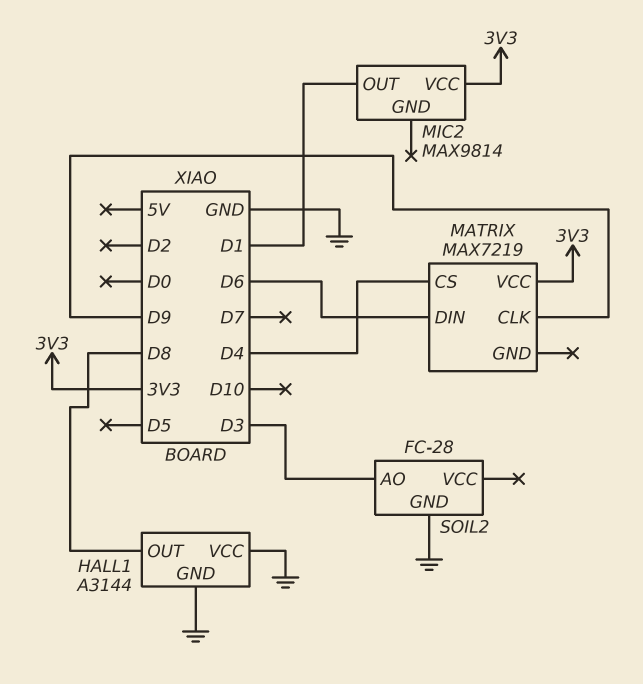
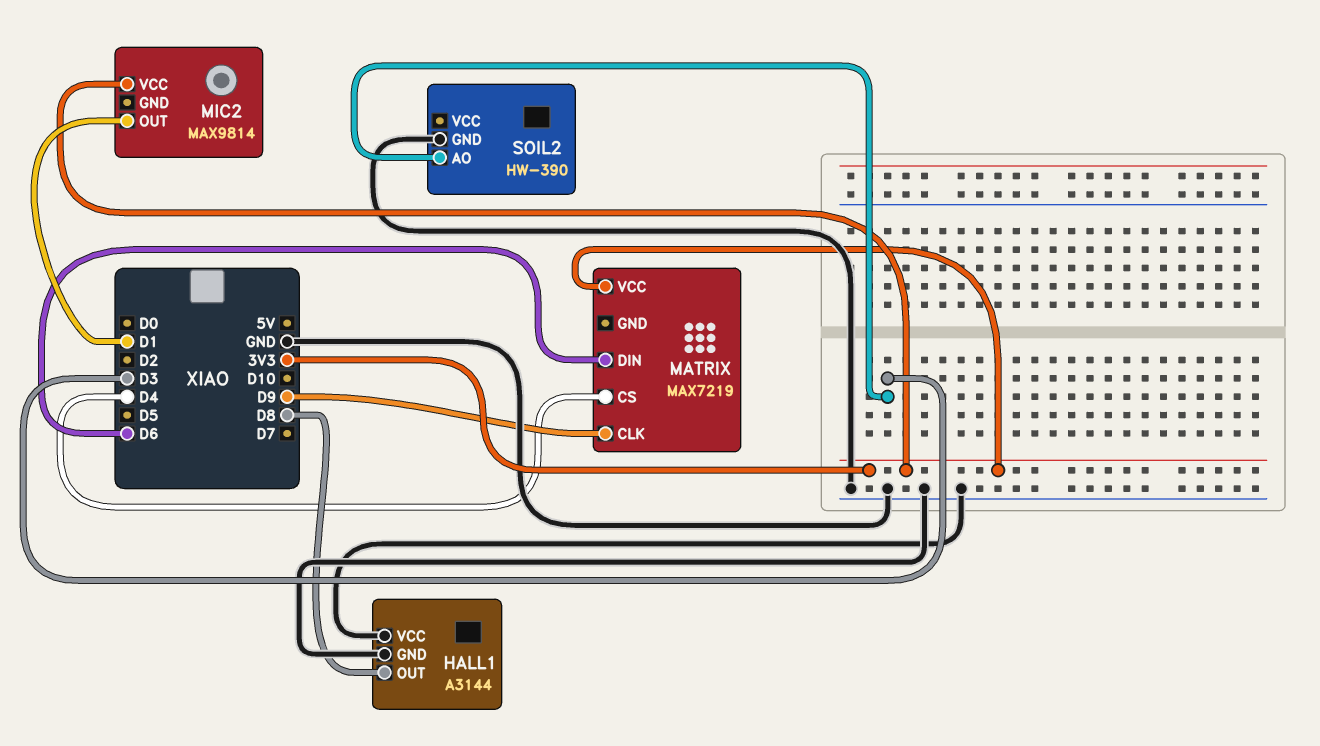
SOIL2: FC-28 -> HW-390

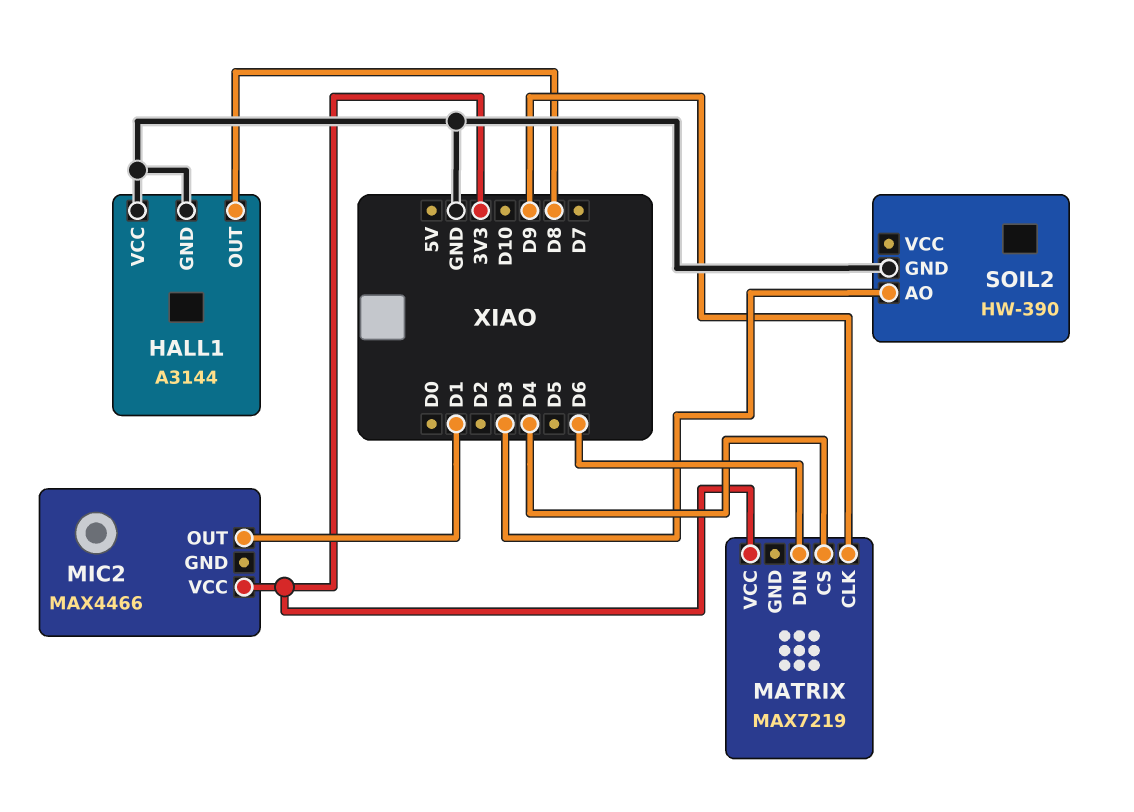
MIC2: MAX9814 -> MAX4466

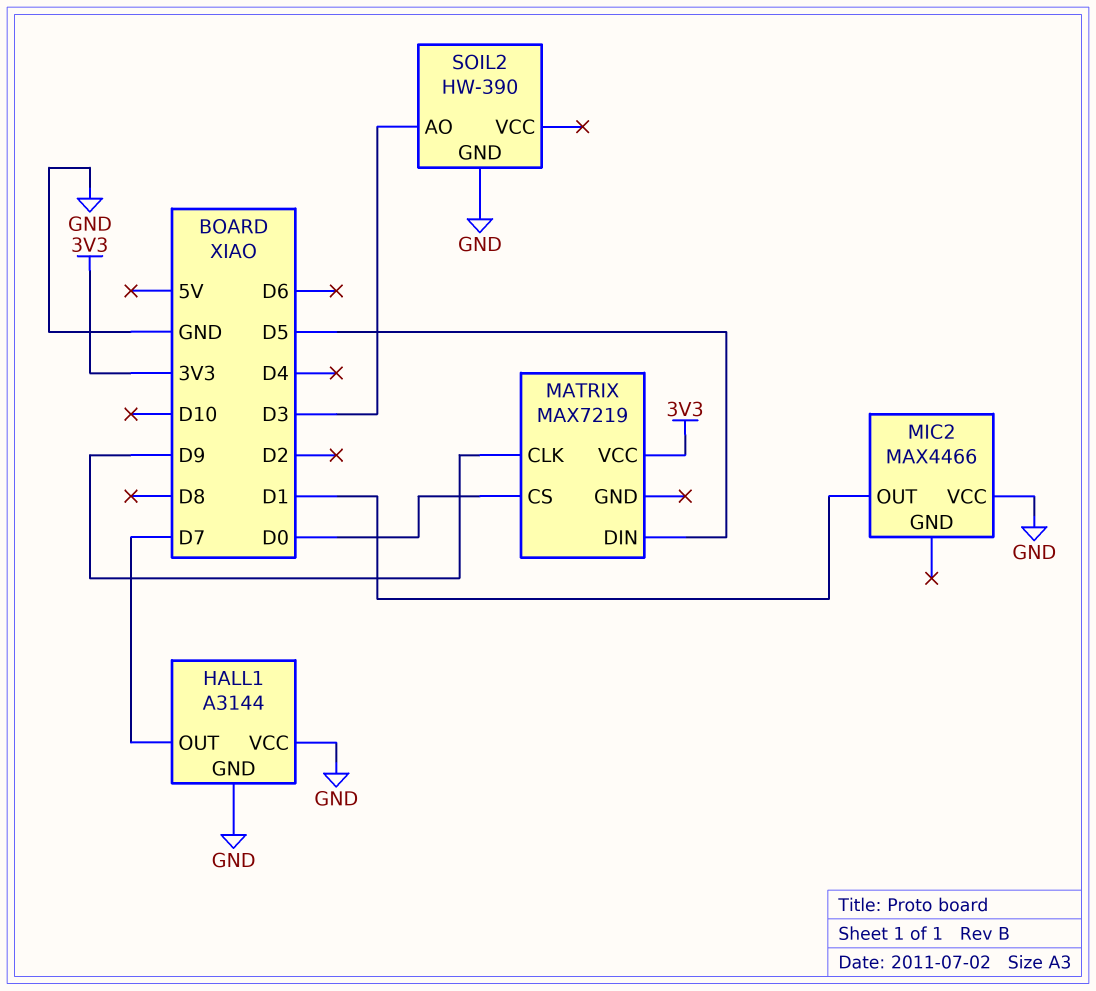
HALL1 pin OUT: D8 -> D7
MATRIX pin CS: D4 -> D0
MATRIX pin DIN: D6 -> D5
MIC2 pin VCC: 3V3 -> GND

